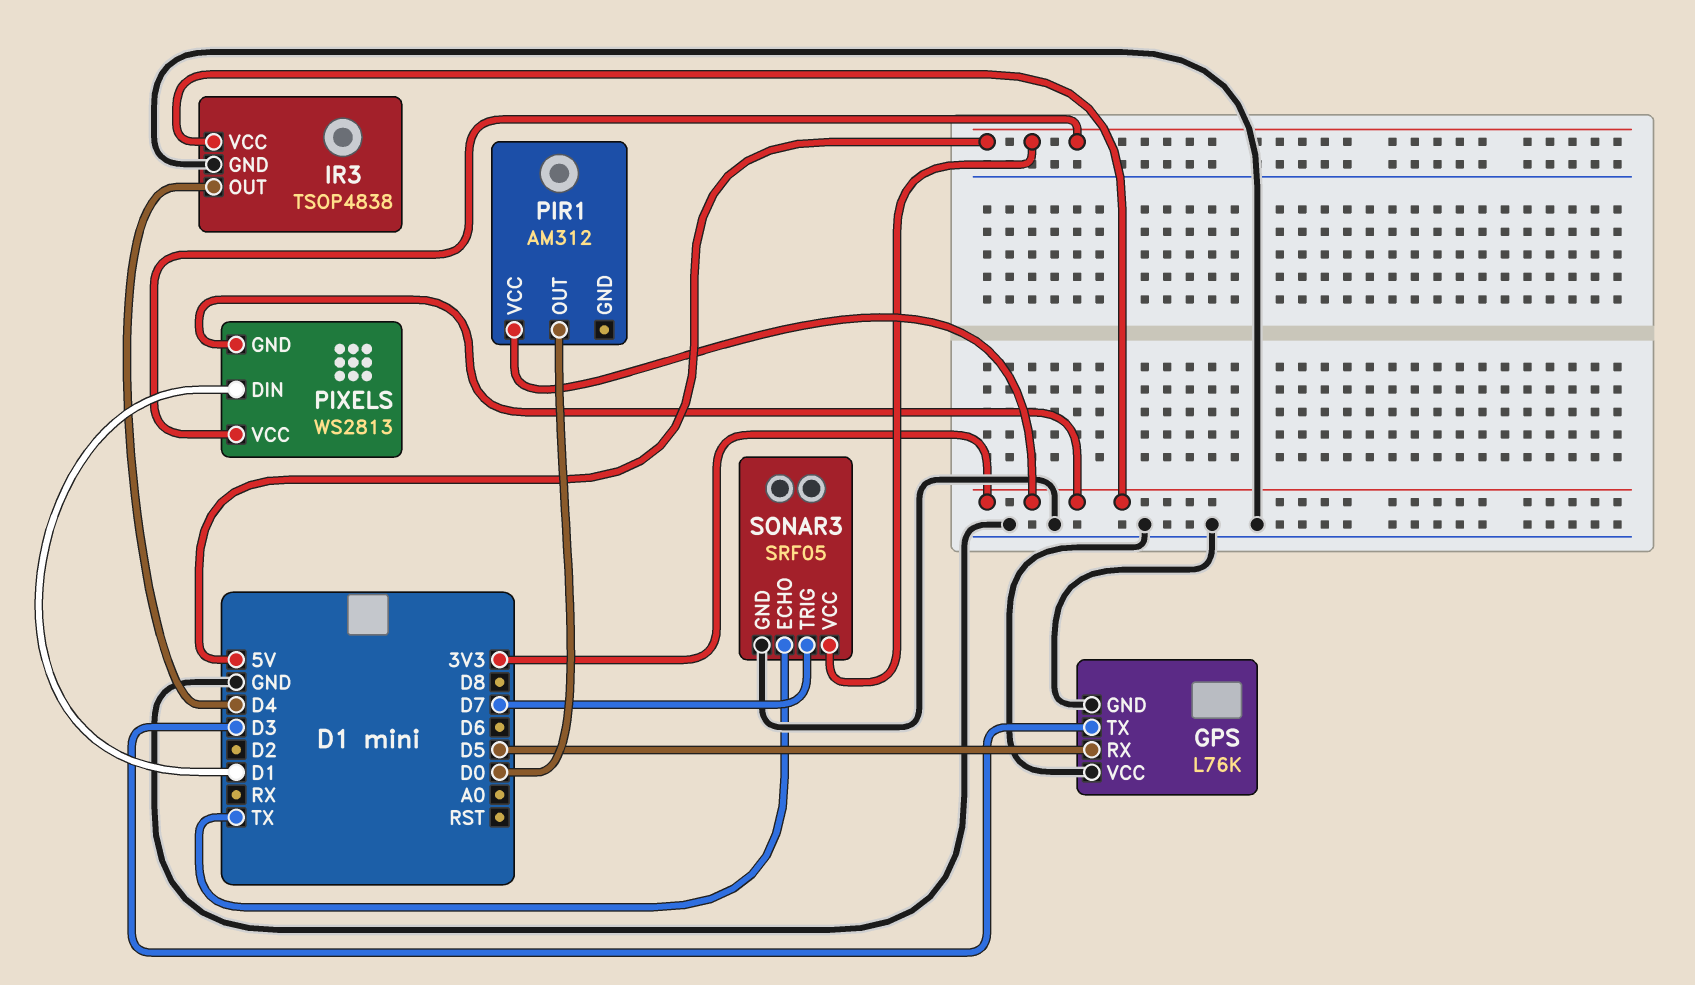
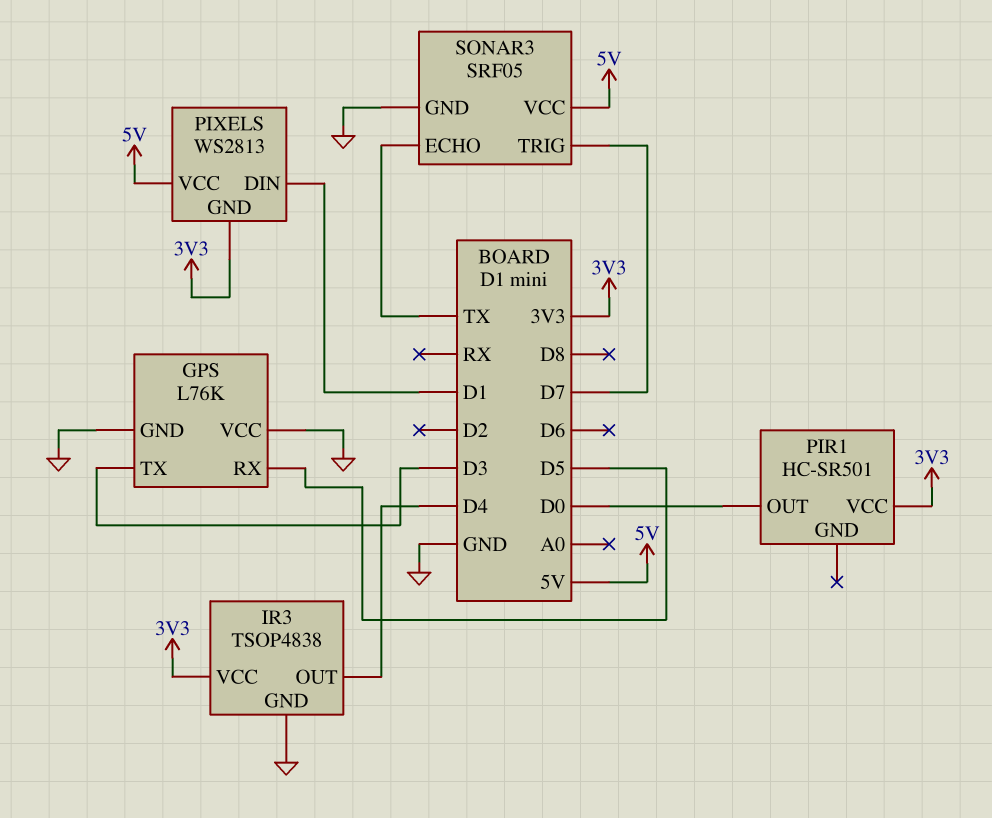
PIR1: AM312 -> HC-SR501

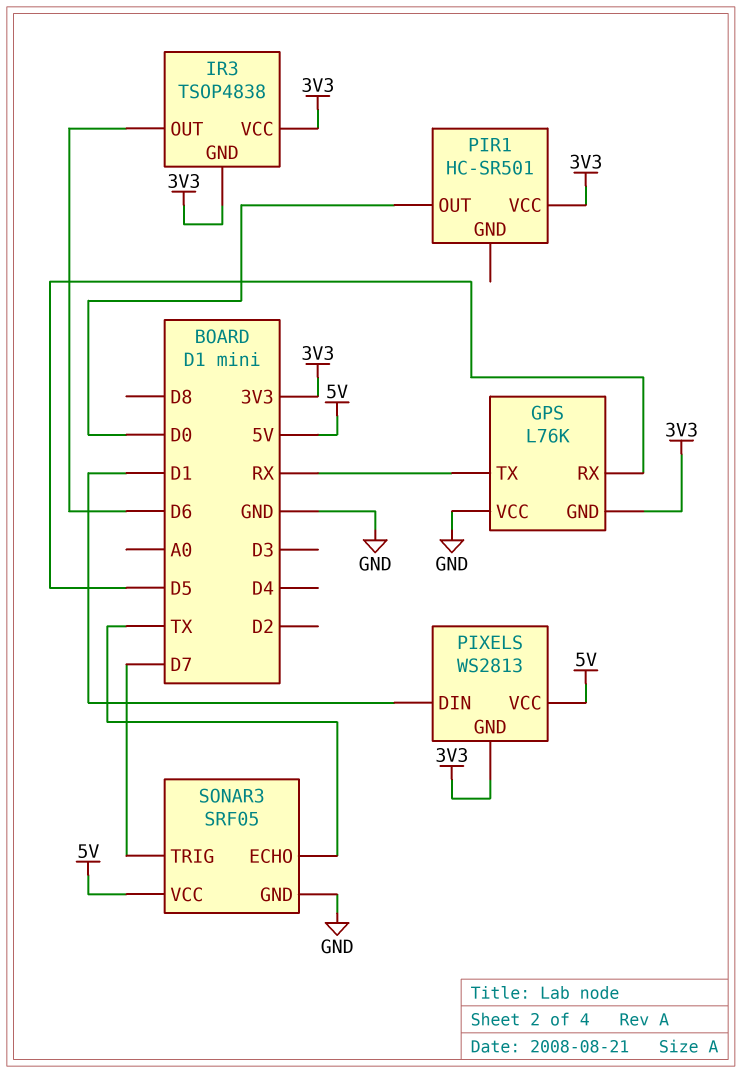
GPS pin GND: GND -> 3V3
GPS pin TX: D3 -> RX
IR3 pin GND: GND -> 3V3
IR3 pin OUT: D4 -> D6

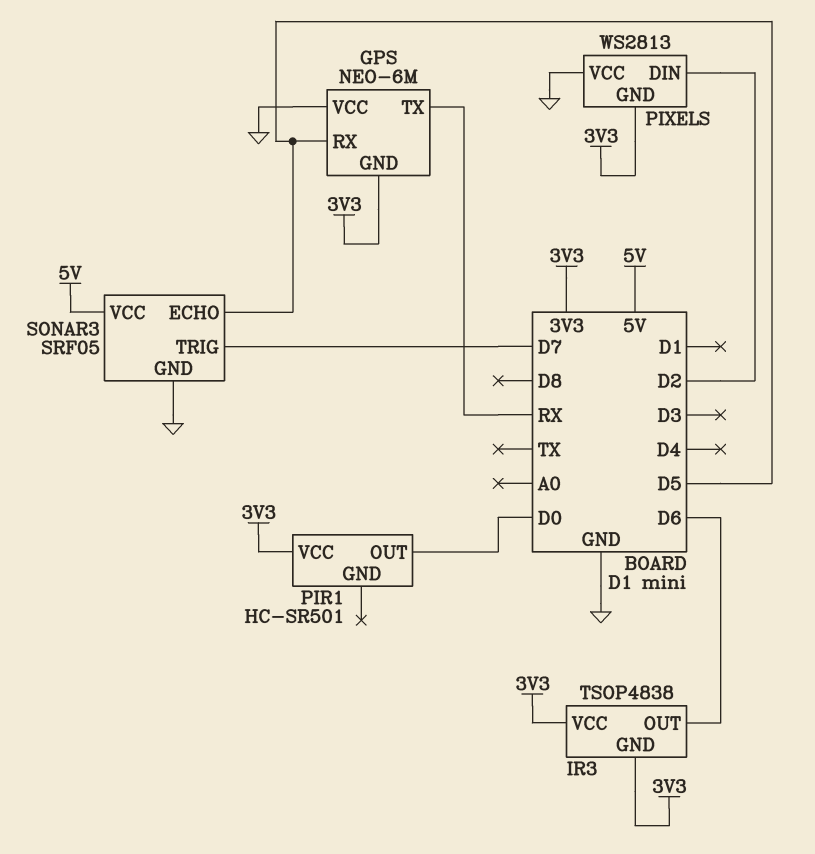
GPS: L76K -> NEO-6M
PIXELS pin DIN: D1 -> D2
PIXELS pin VCC: 5V -> GND
SONAR3 pin ECHO: TX -> D5

